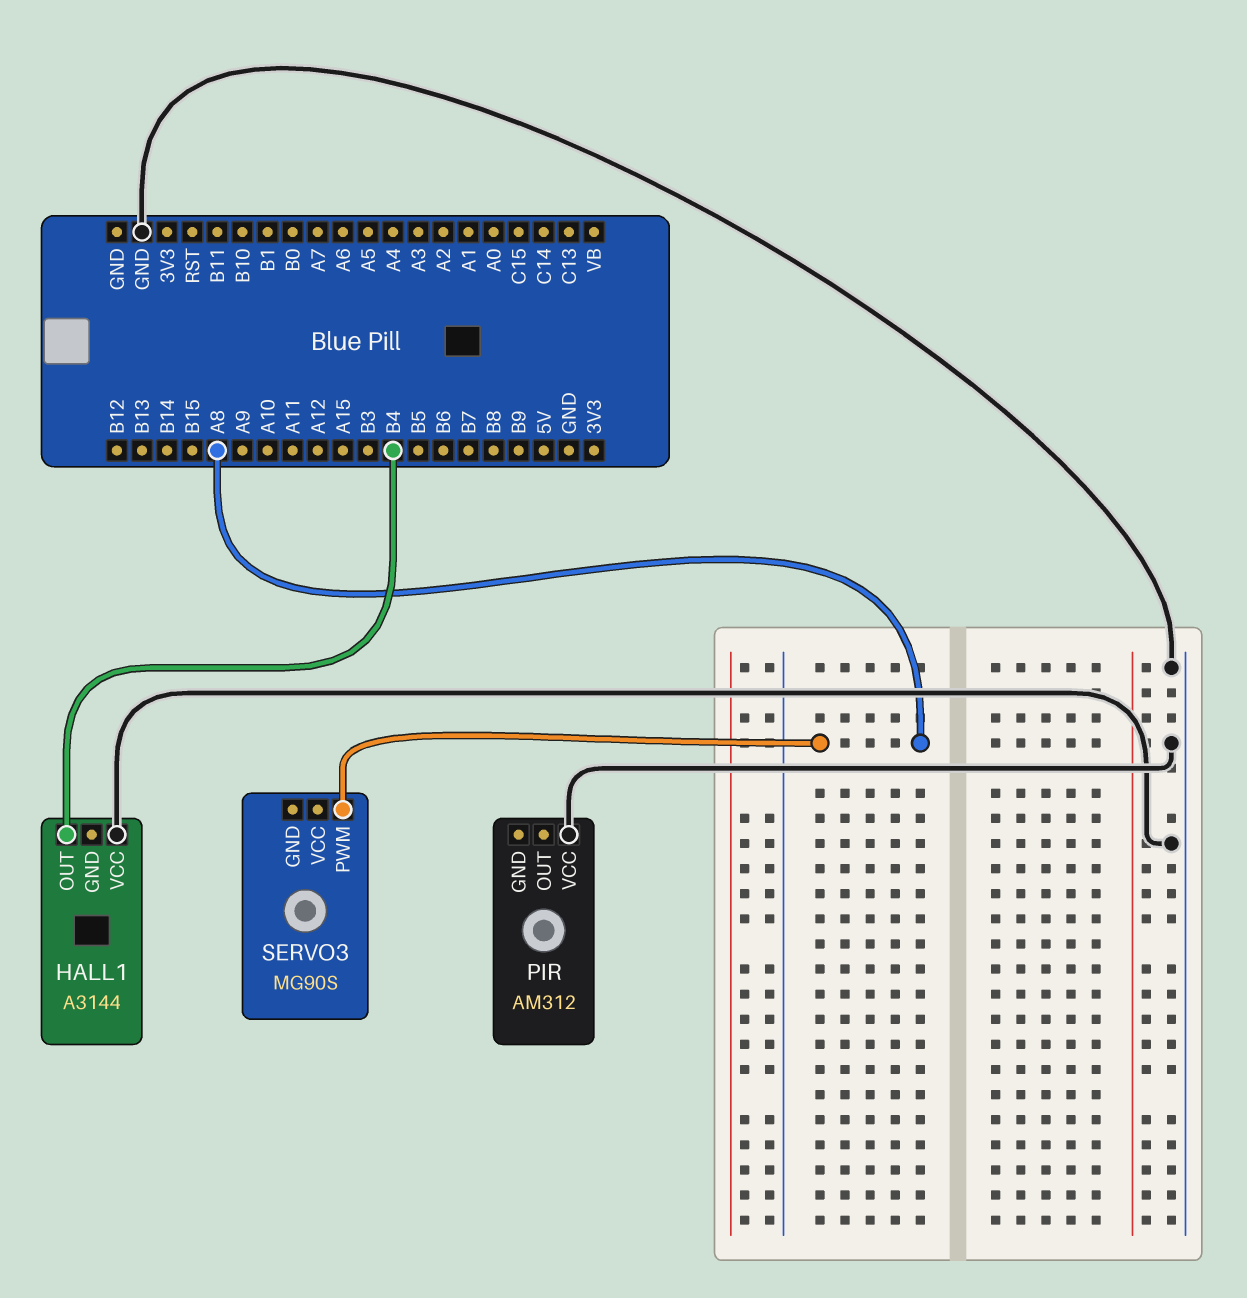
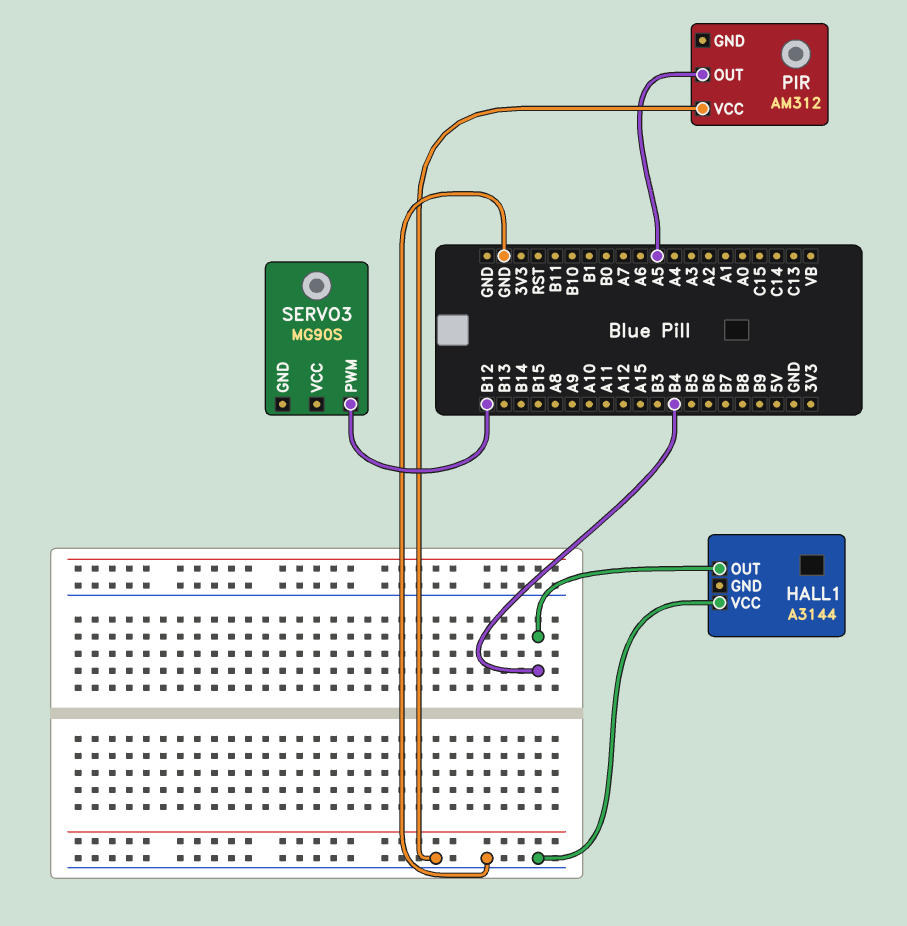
PIR pin OUT: none -> A5
SERVO3 pin PWM: A8 -> B12

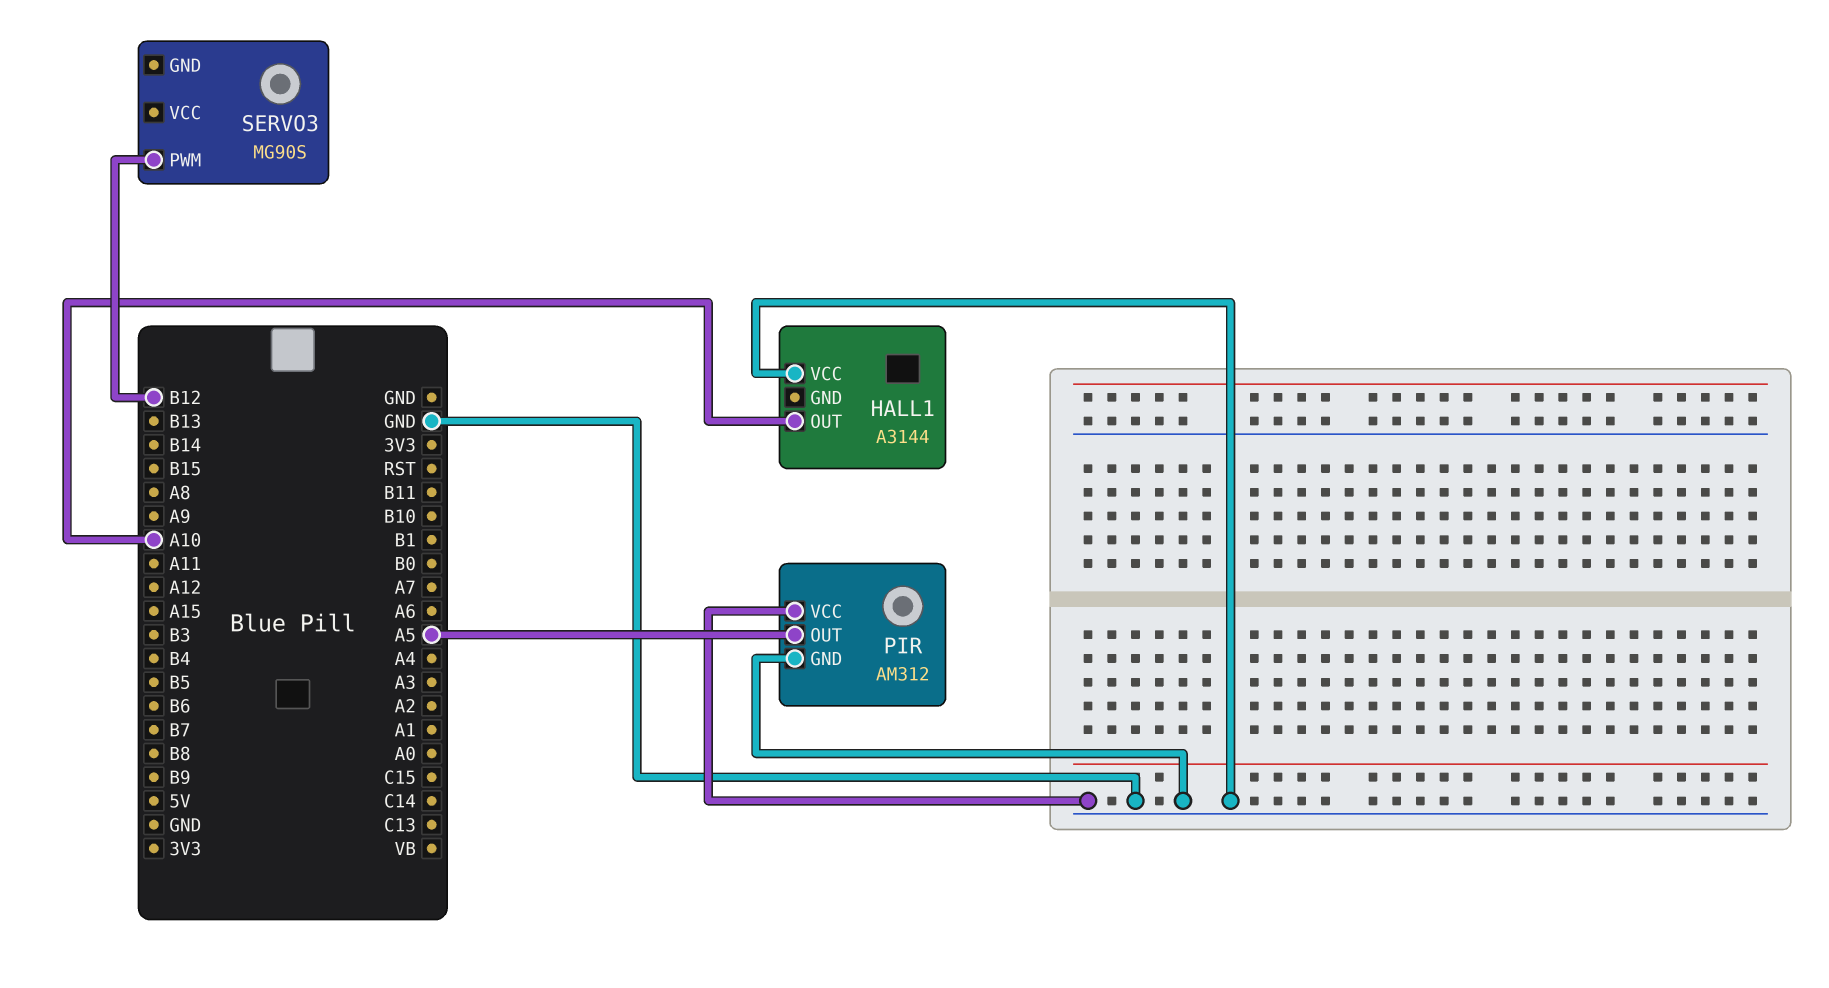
HALL1 pin OUT: B4 -> A10
PIR pin GND: none -> GND

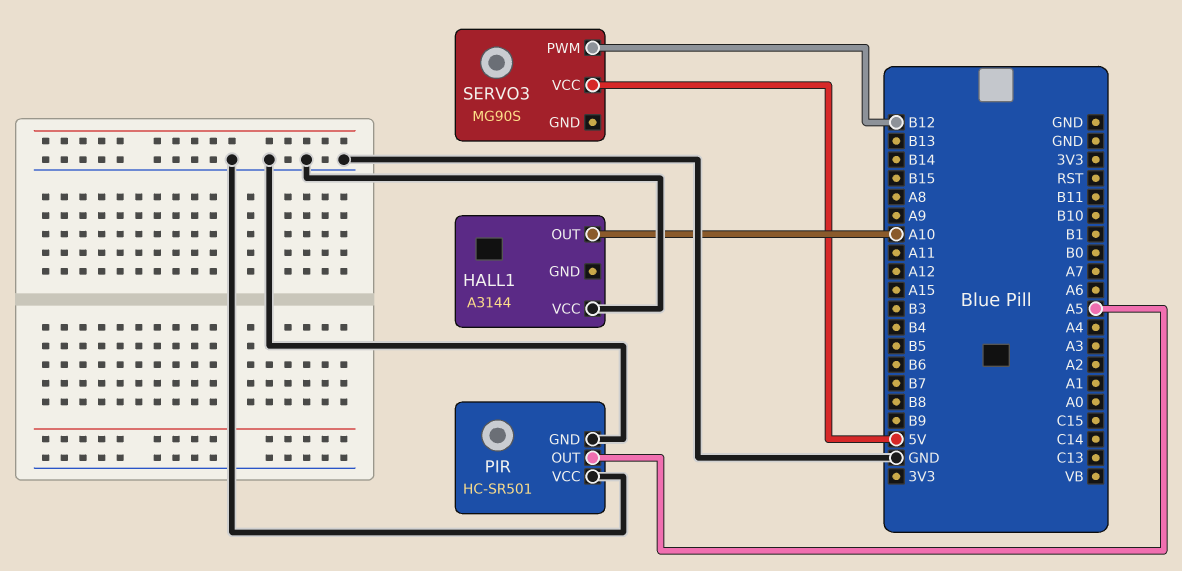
PIR: AM312 -> HC-SR501
SERVO3 pin VCC: none -> 5V

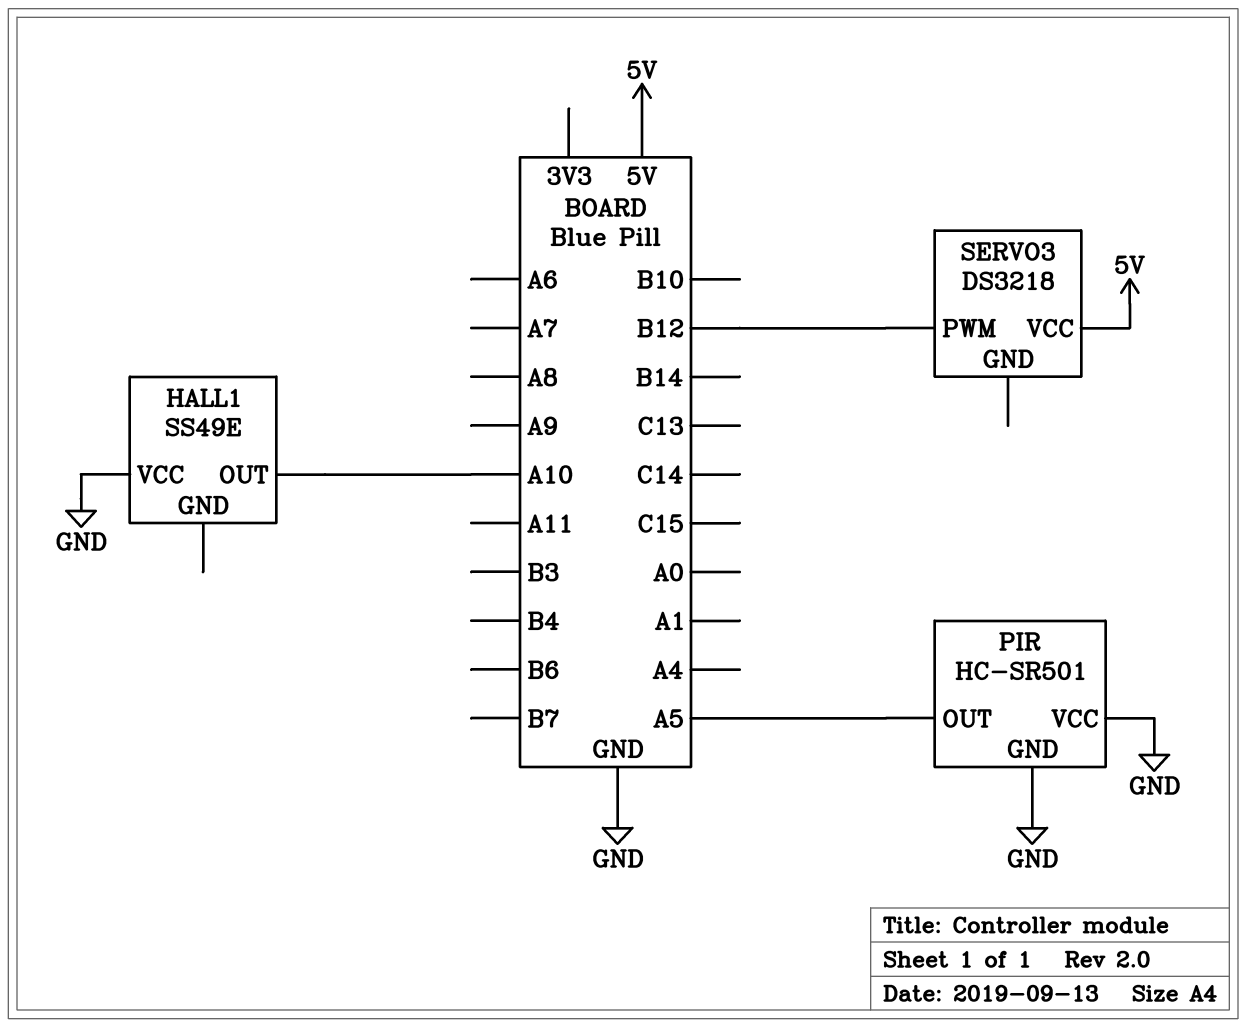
HALL1: A3144 -> SS49E
SERVO3: MG90S -> DS3218

